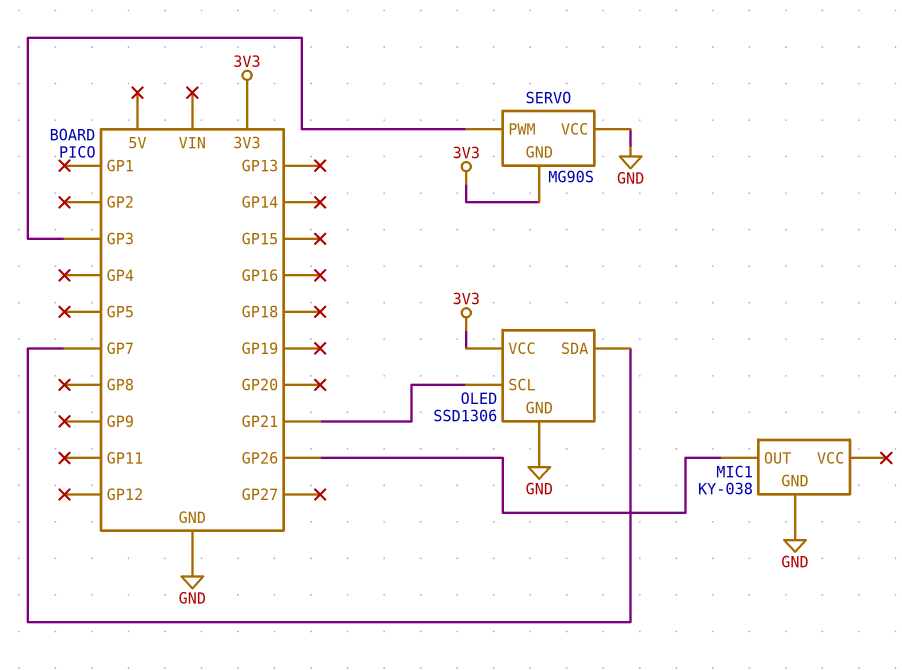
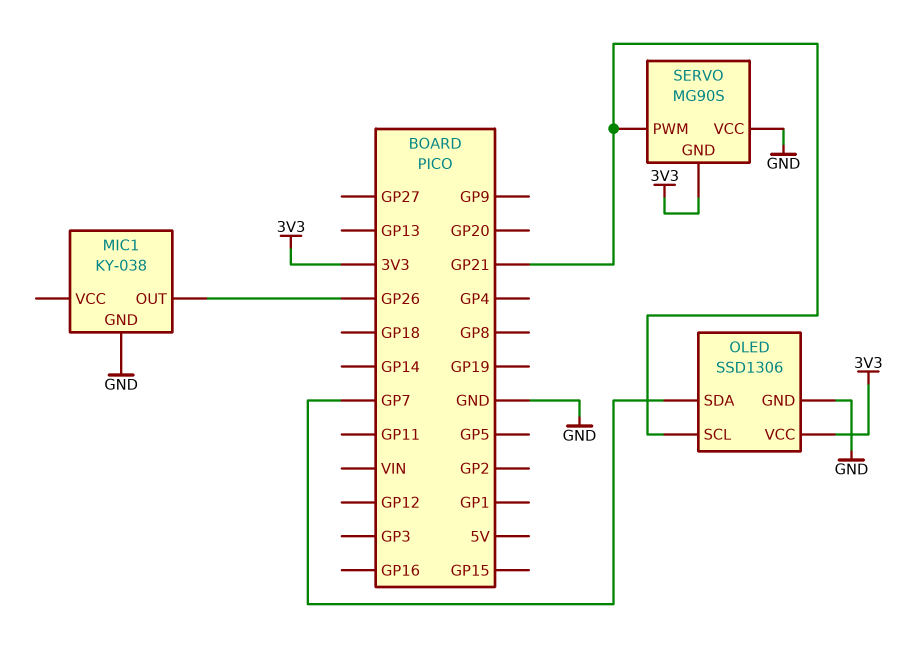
SERVO pin PWM: GP3 -> GP21

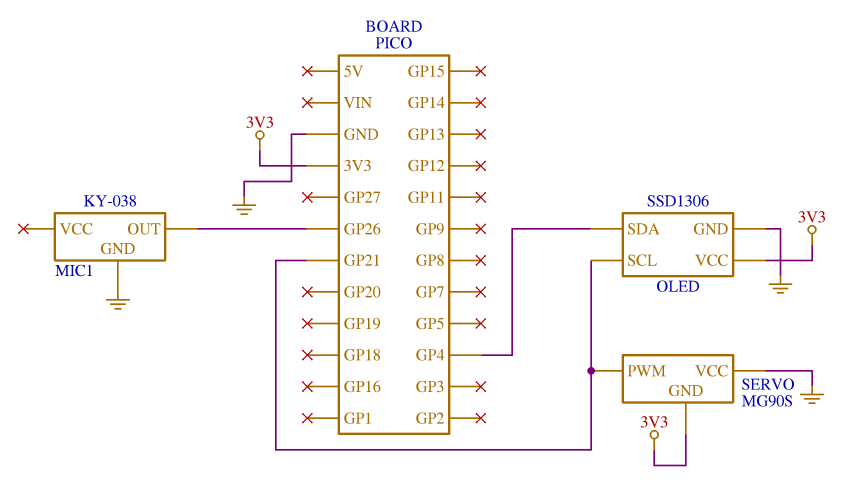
OLED pin SDA: GP7 -> GP4

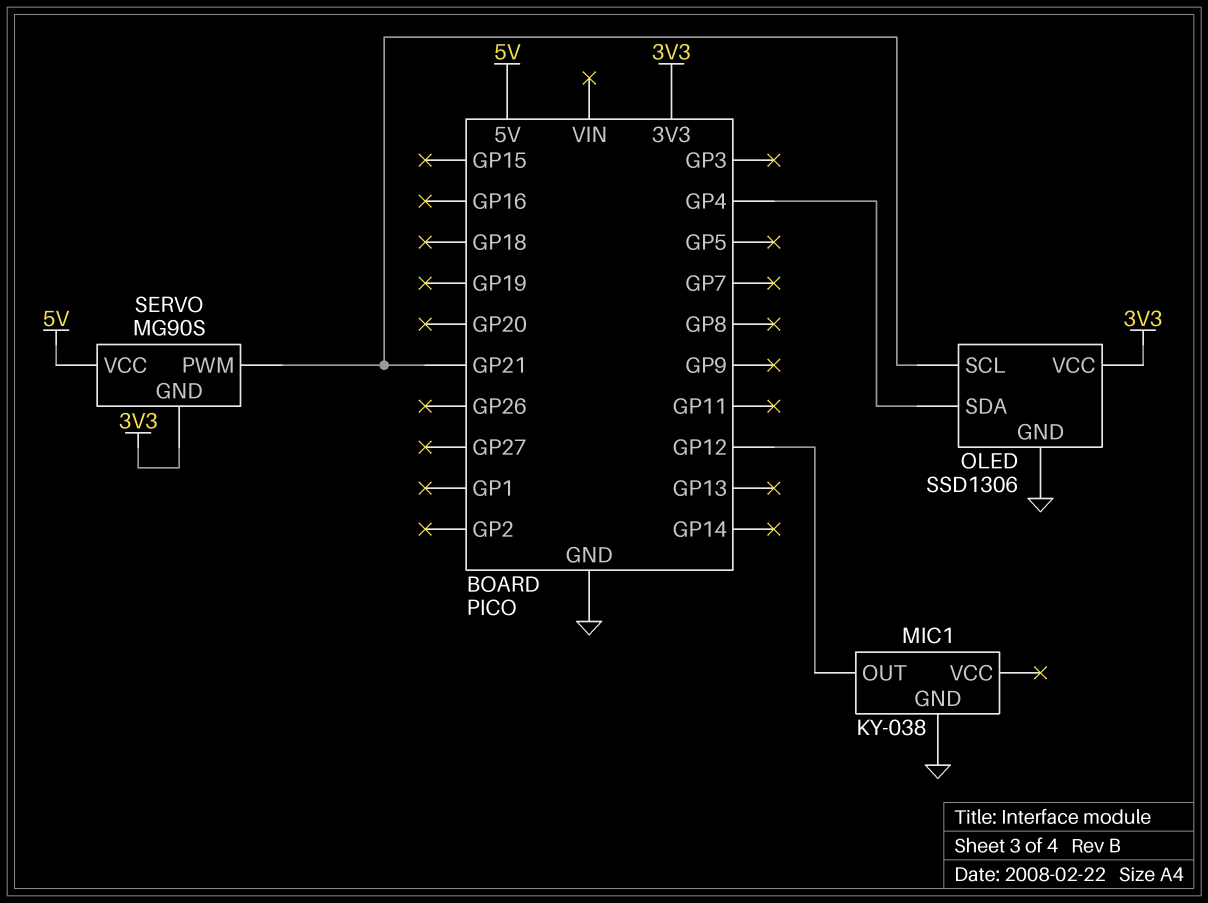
MIC1 pin OUT: GP26 -> GP12
SERVO pin VCC: GND -> 5V

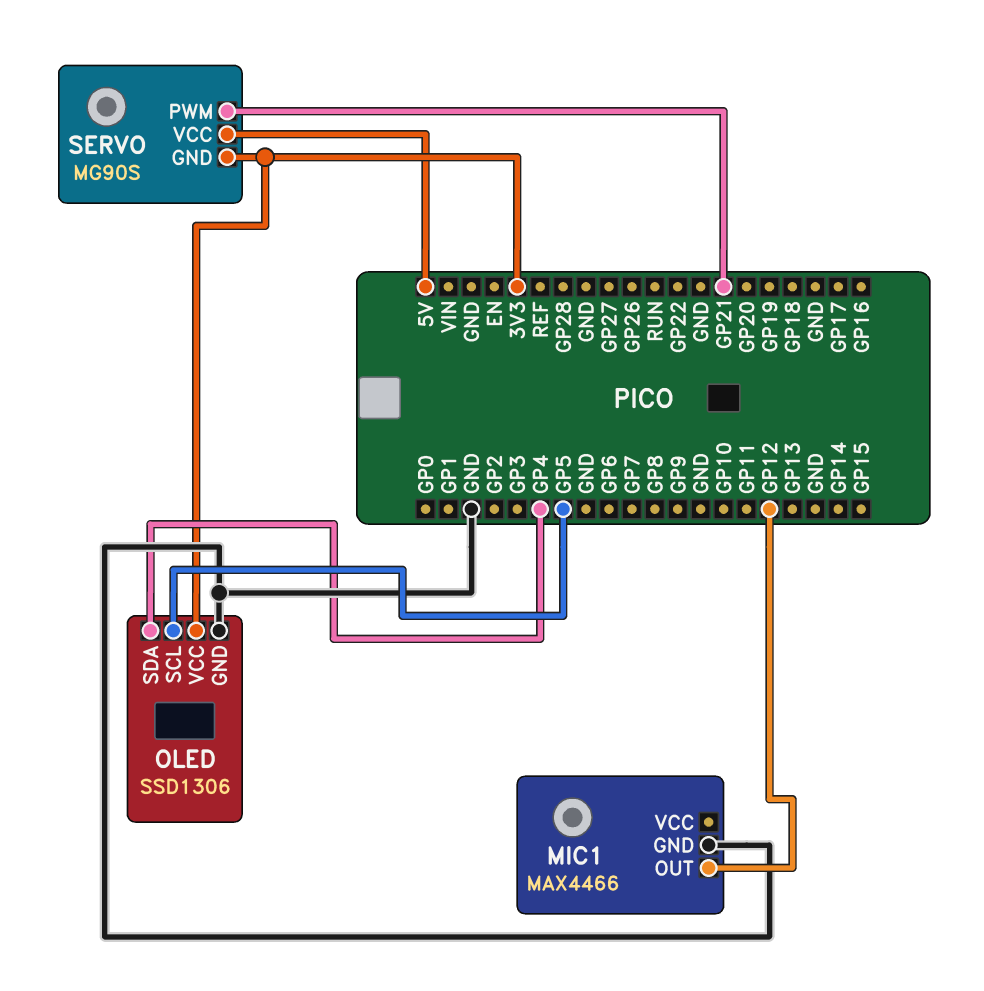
MIC1: KY-038 -> MAX4466
OLED pin SCL: GP21 -> GP5

